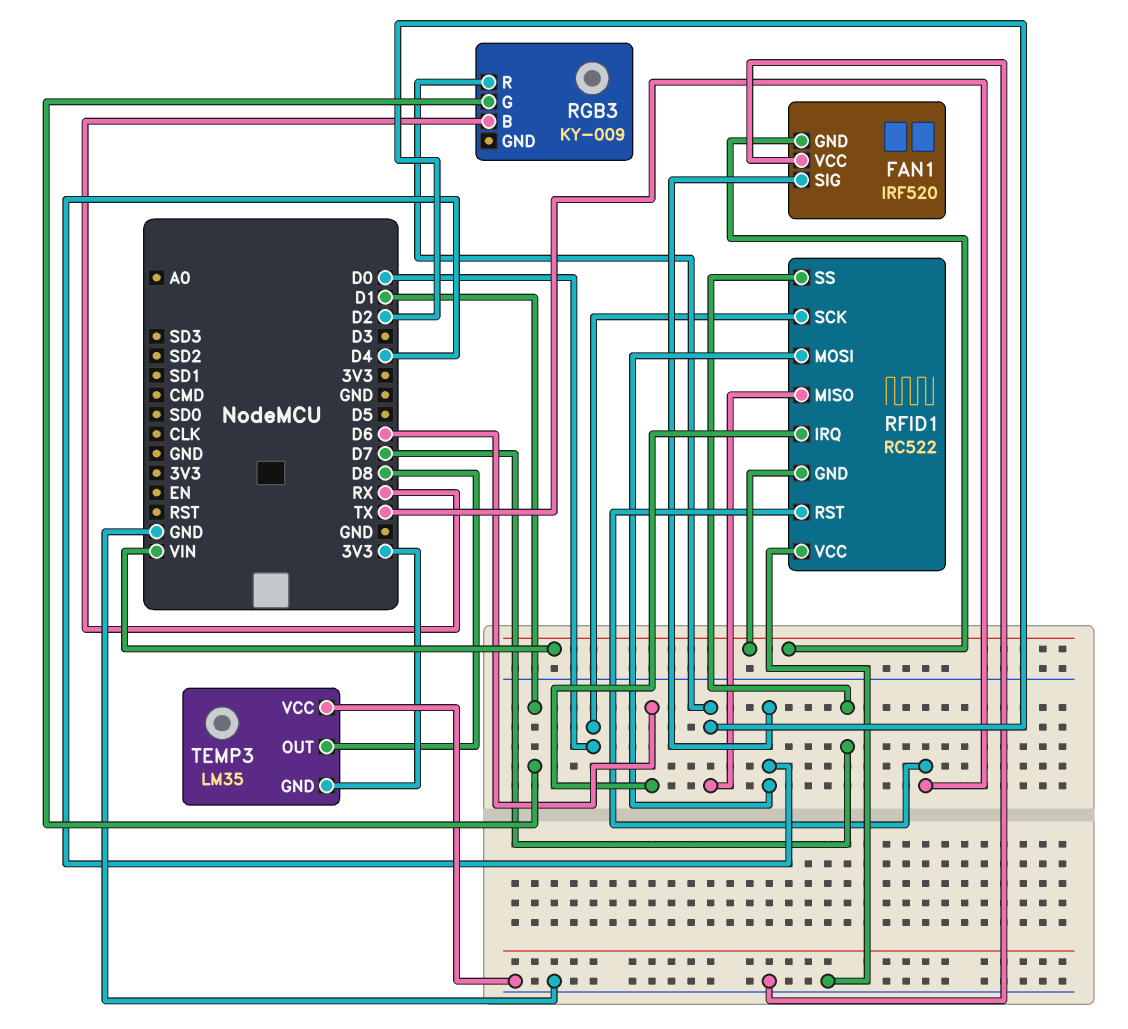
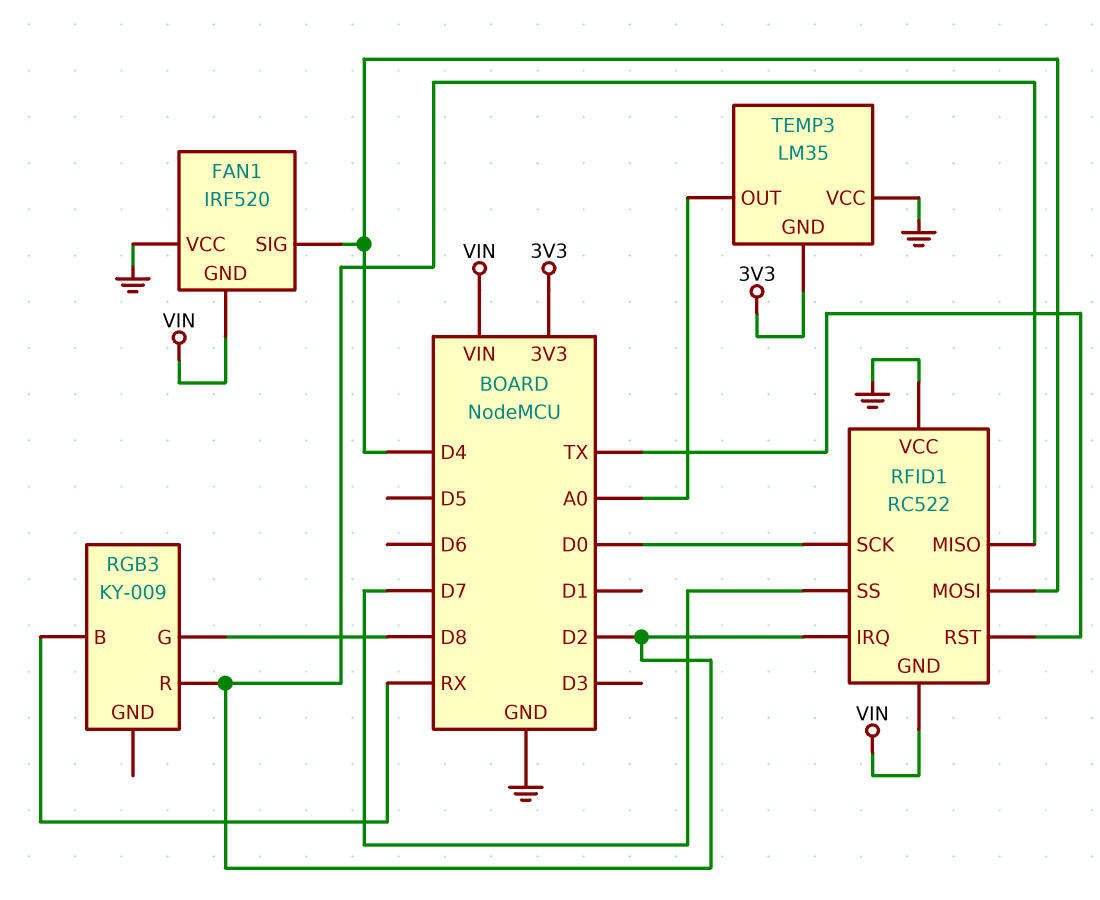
RFID1 pin IRQ: D6 -> D2
RGB3 pin G: D1 -> D8
TEMP3 pin OUT: D8 -> A0

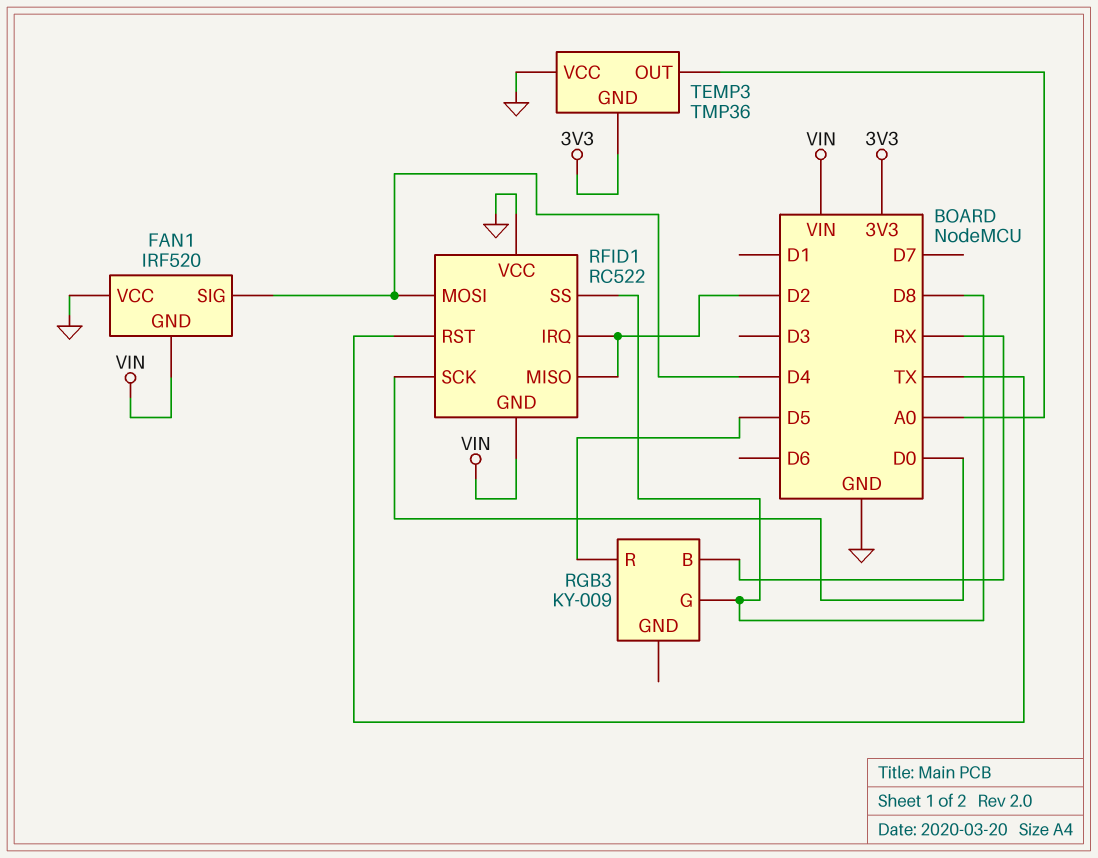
RFID1 pin SS: D7 -> D8
RGB3 pin R: D2 -> D5
TEMP3: LM35 -> TMP36

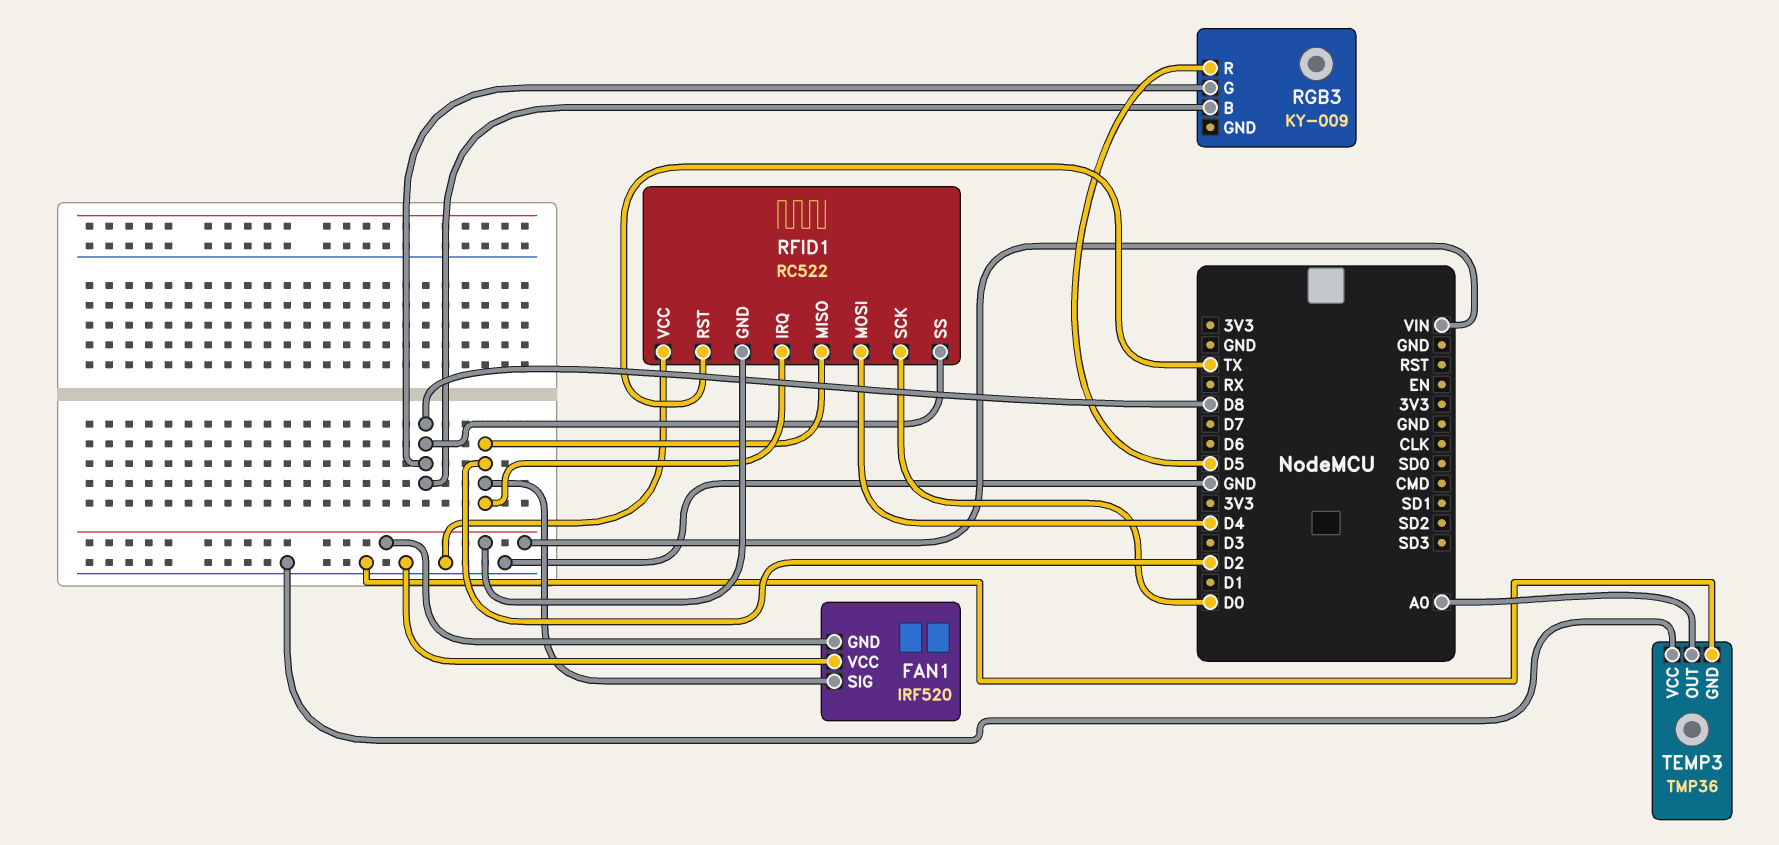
FAN1 pin SIG: D4 -> D2
RGB3 pin B: RX -> D8
TEMP3 pin GND: 3V3 -> GND

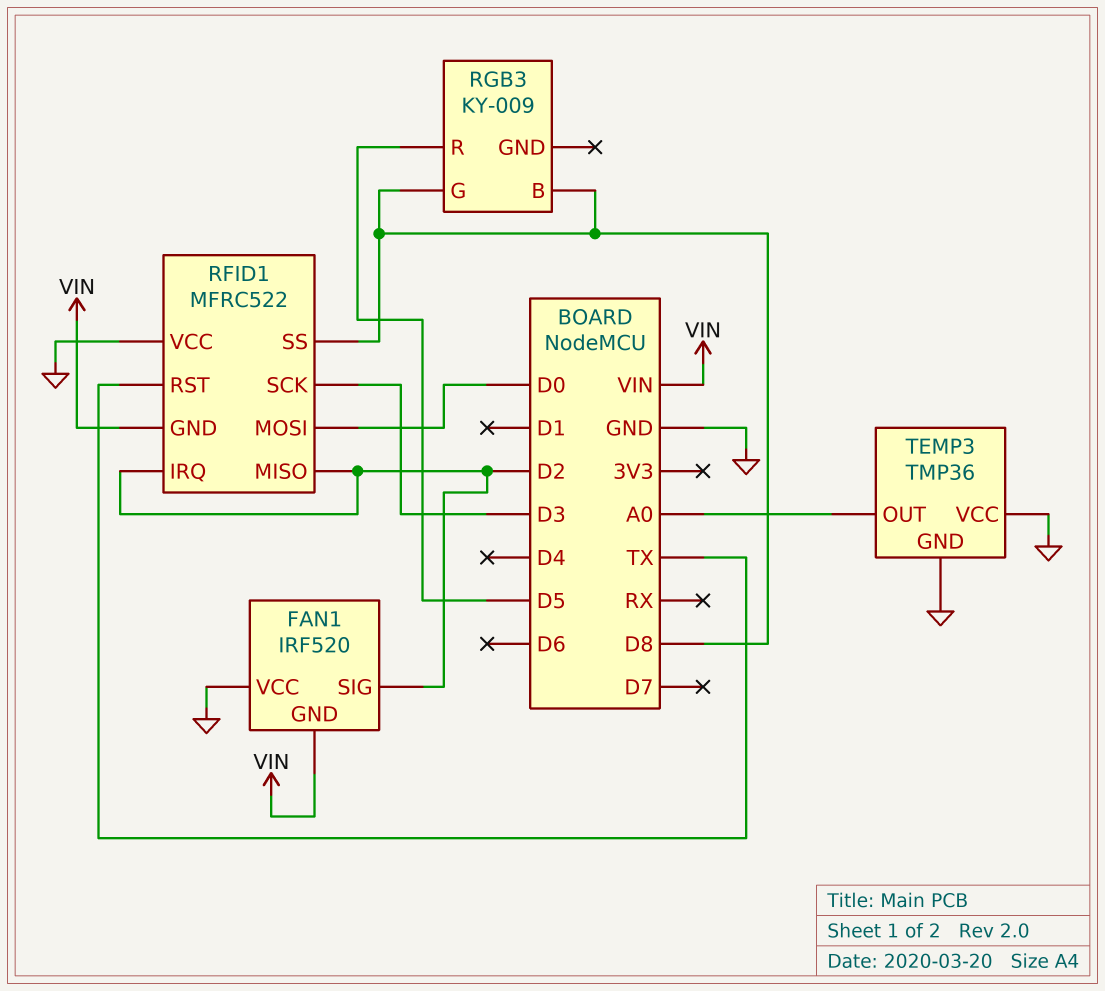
RFID1: RC522 -> MFRC522
RFID1 pin MOSI: D4 -> D0
RFID1 pin SCK: D0 -> D3

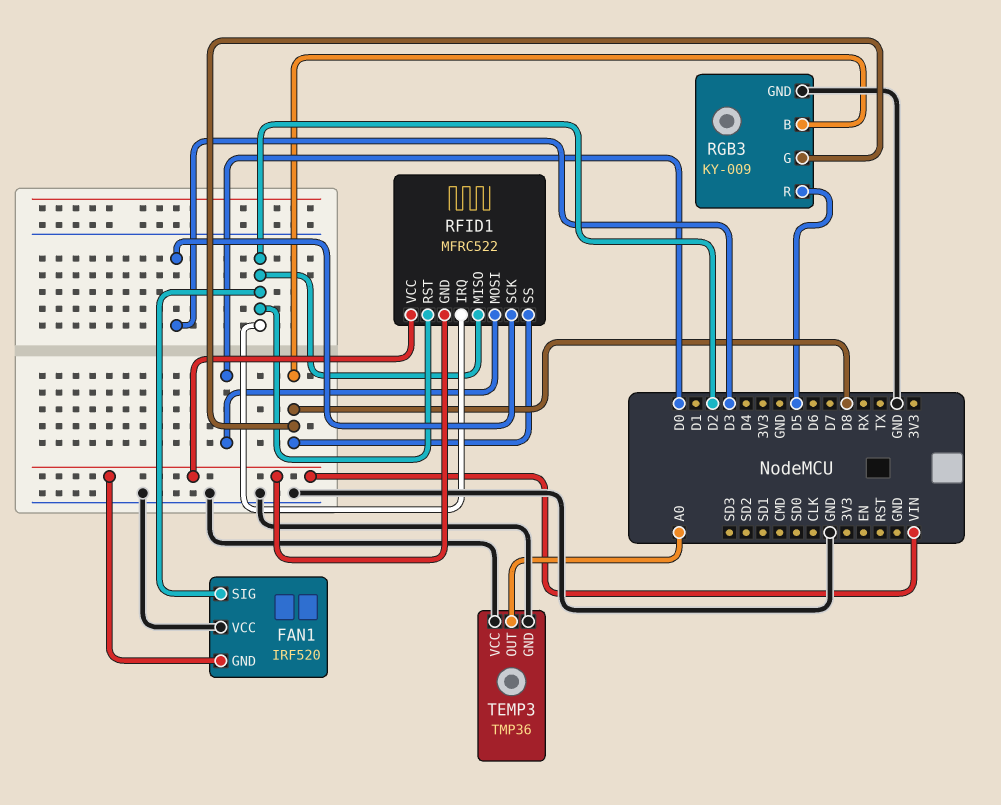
RFID1 pin RST: TX -> D2
RFID1 pin VCC: GND -> VIN
RGB3 pin GND: none -> GND

